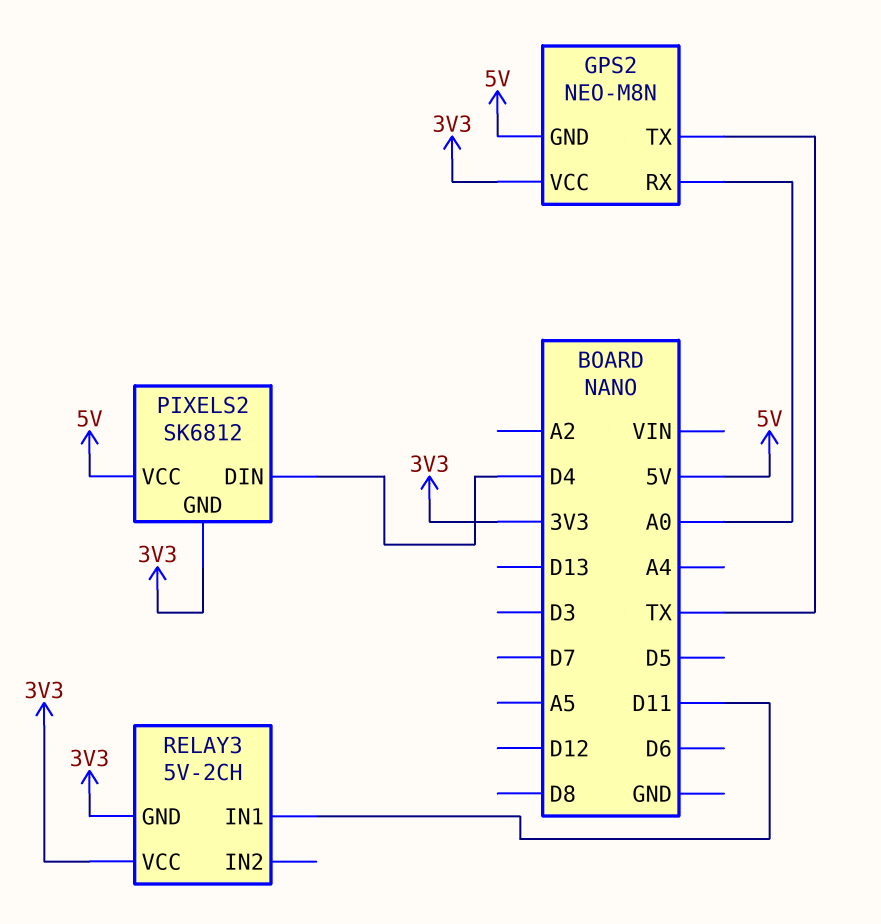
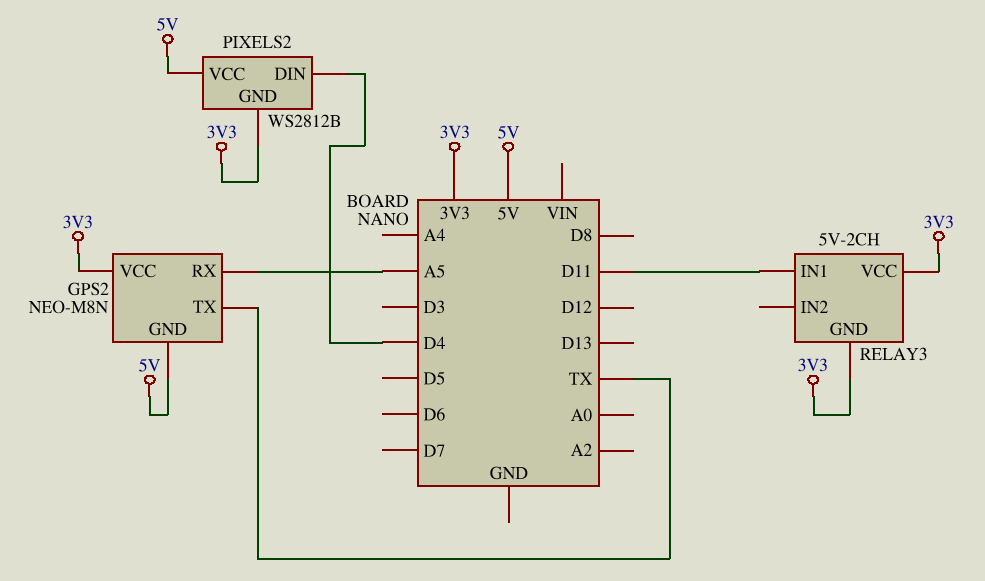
GPS2 pin RX: A0 -> A5
PIXELS2: SK6812 -> WS2812B

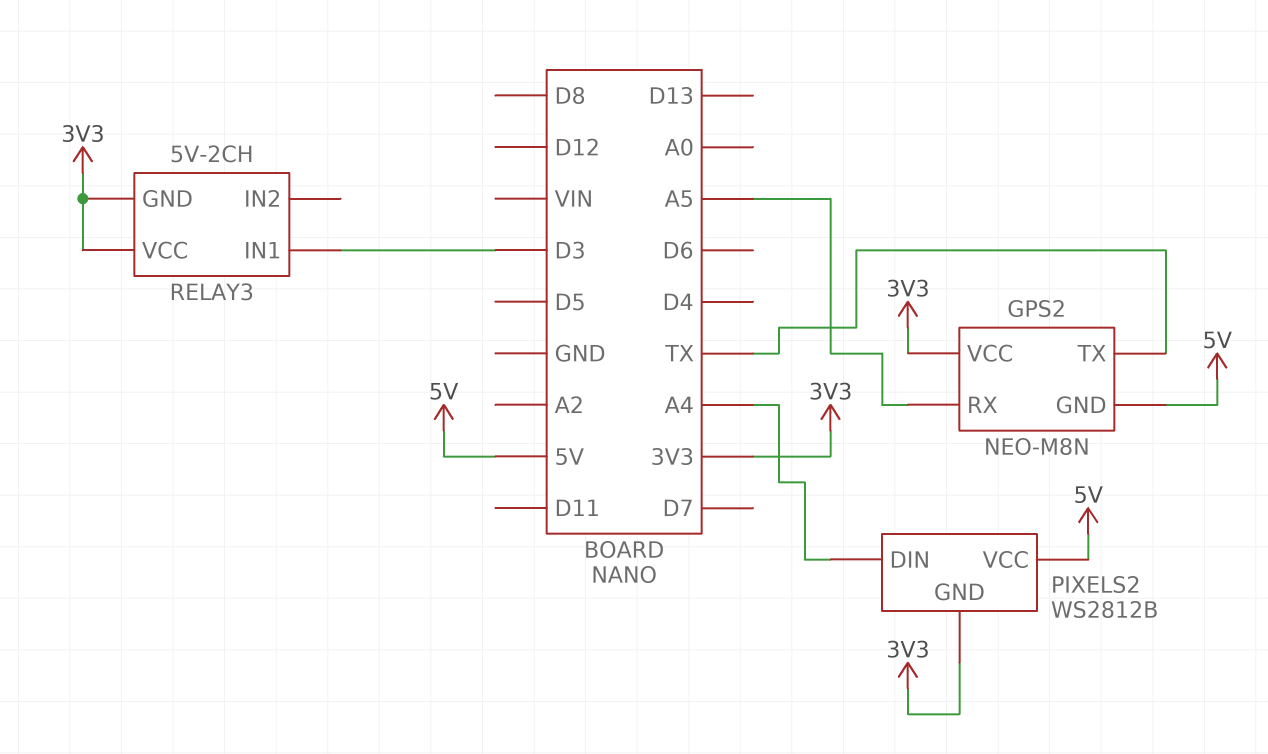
PIXELS2 pin DIN: D4 -> A4
RELAY3 pin IN1: D11 -> D3

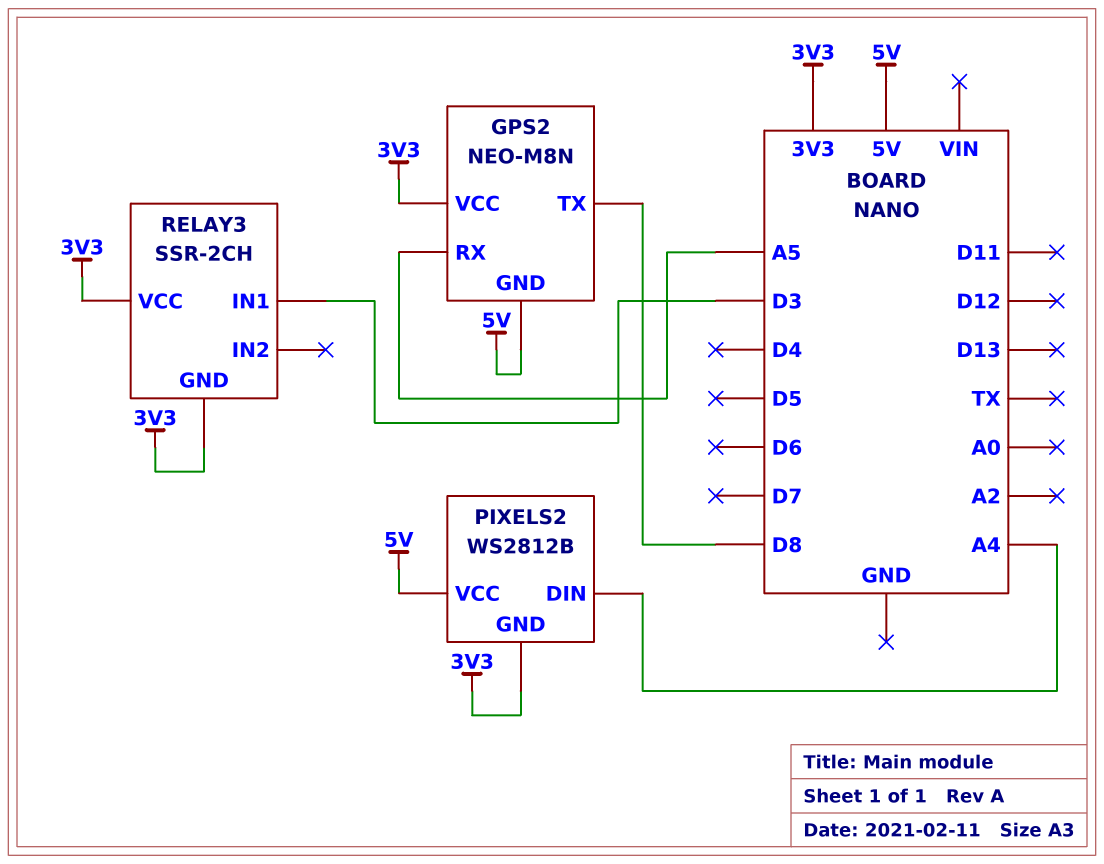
GPS2 pin TX: TX -> D8
RELAY3: 5V-2CH -> SSR-2CH

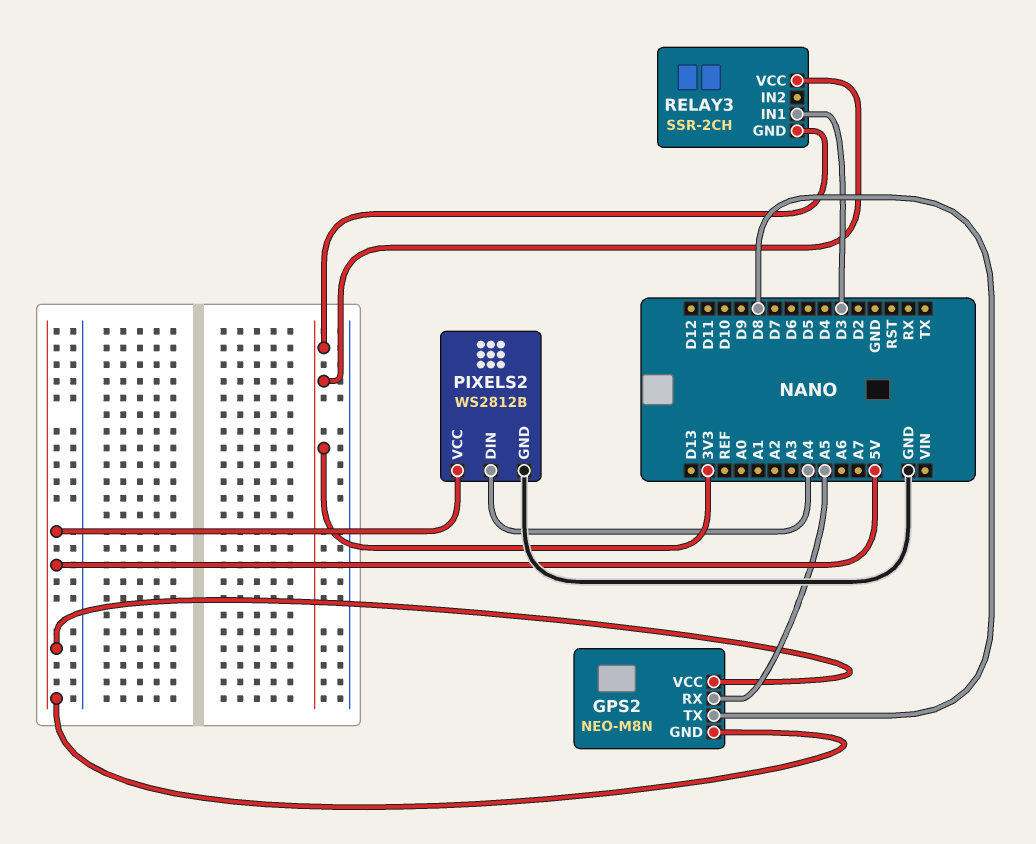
GPS2 pin VCC: 3V3 -> 5V
PIXELS2 pin GND: 3V3 -> GND

